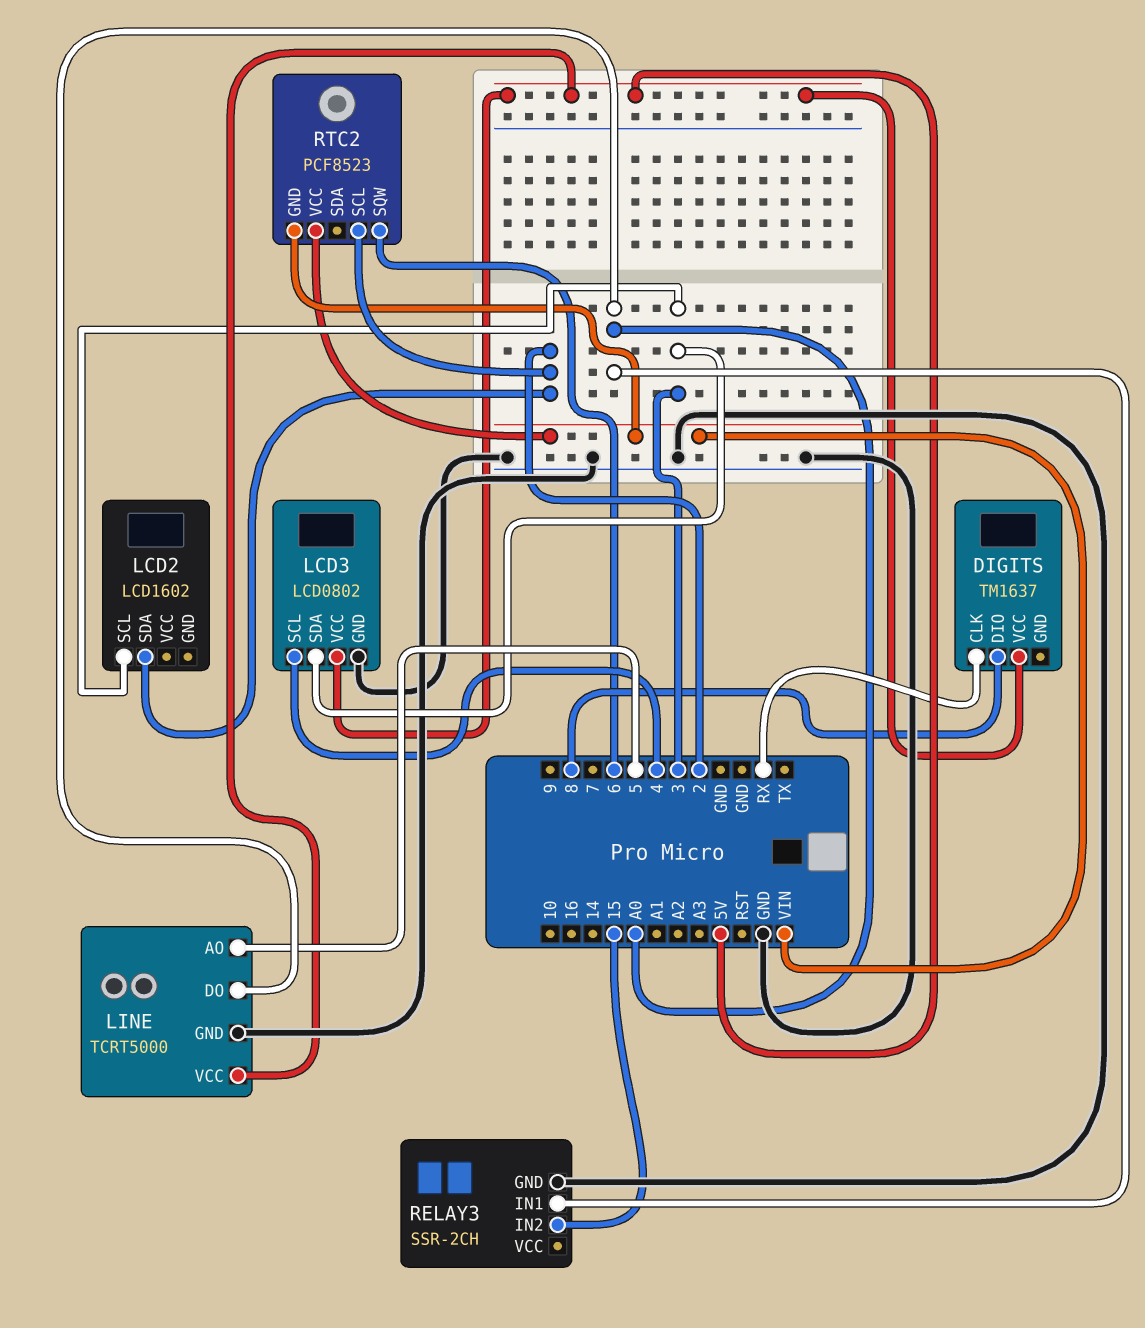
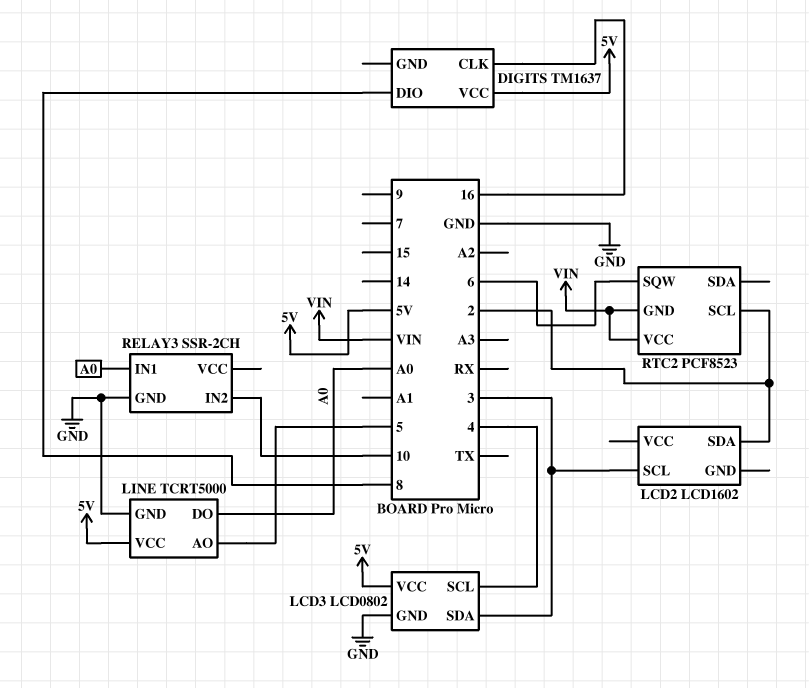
DIGITS pin CLK: RX -> 16
RELAY3 pin IN2: 15 -> 10

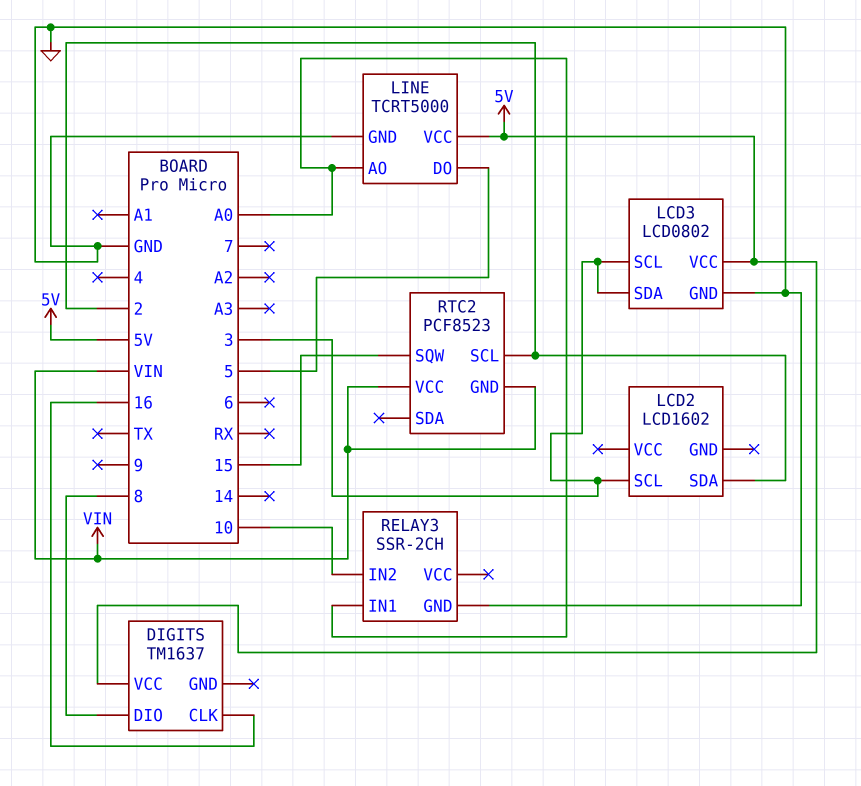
LCD3 pin SCL: 4 -> 3
LINE pin AO: 5 -> A0
LINE pin DO: A0 -> 5
RTC2 pin SQW: 6 -> 15

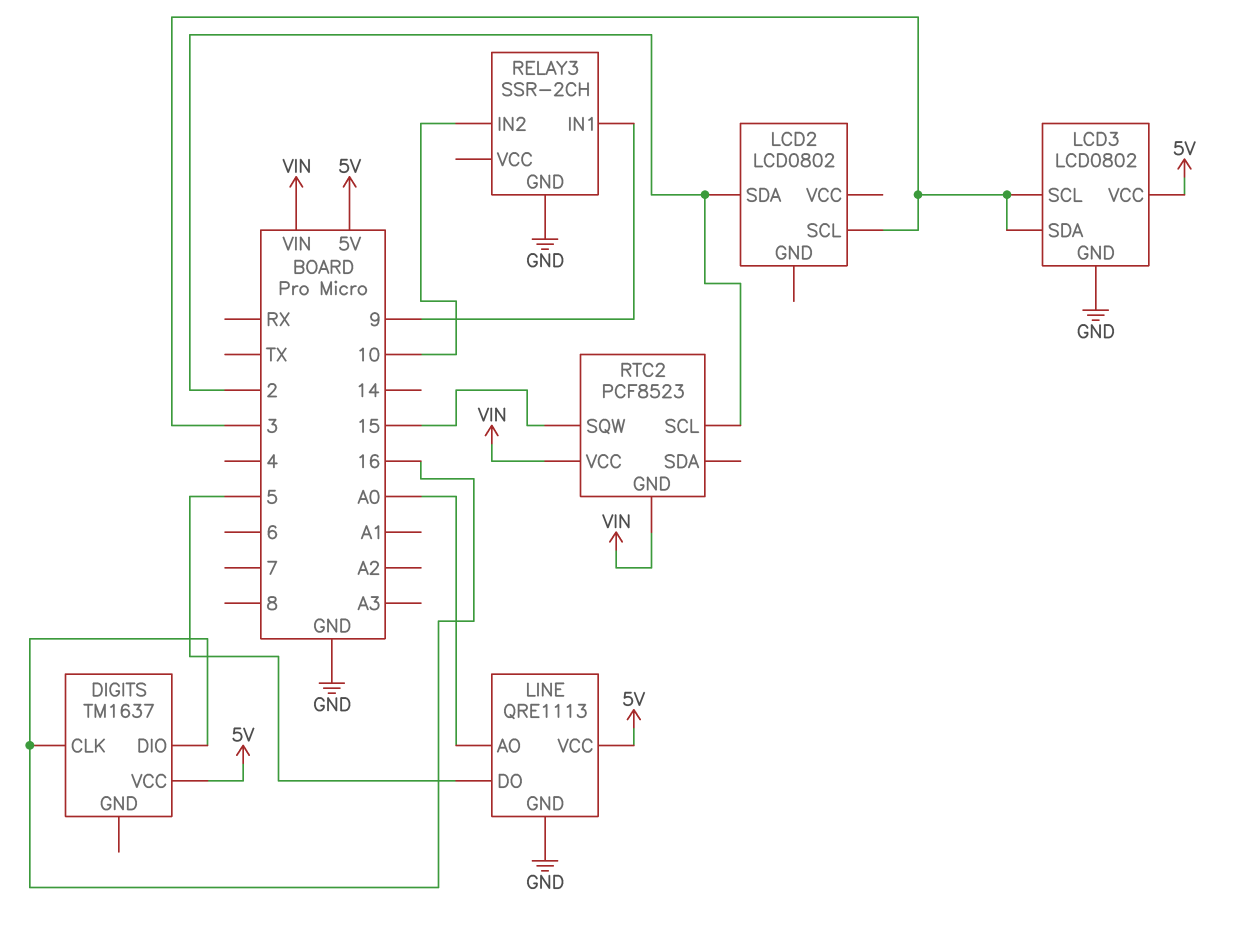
DIGITS pin DIO: 8 -> 16
LCD2: LCD1602 -> LCD0802
LINE: TCRT5000 -> QRE1113
RELAY3 pin IN1: A0 -> 9

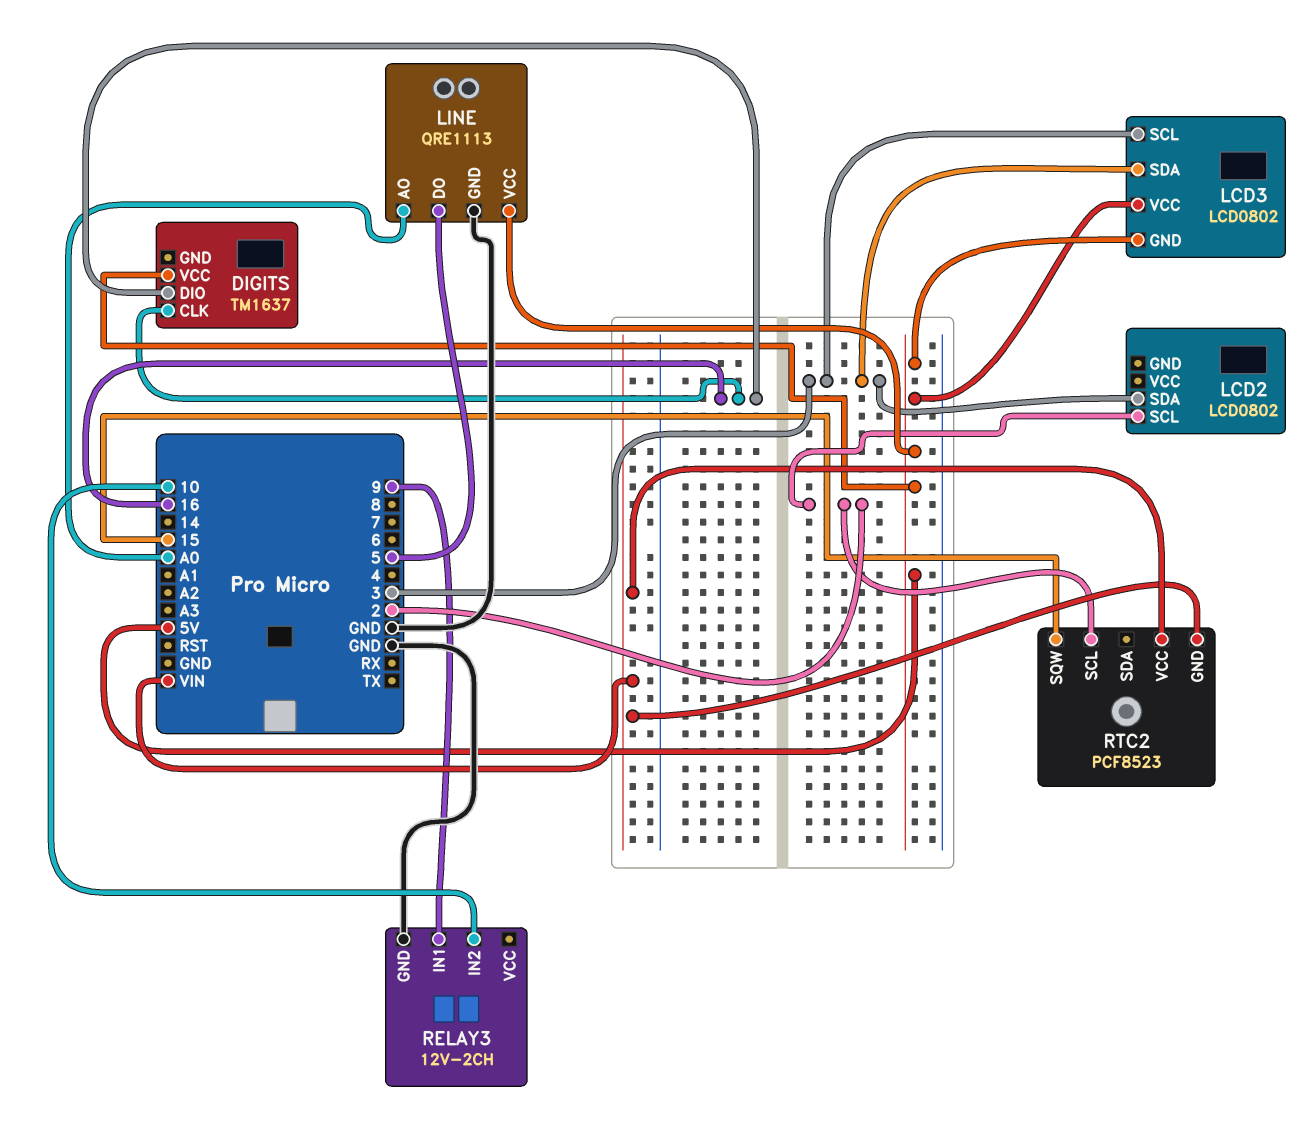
LCD2 pin SCL: 3 -> 2
LCD2 pin SDA: 2 -> 3
LCD3 pin GND: GND -> 5V
RELAY3: SSR-2CH -> 12V-2CH

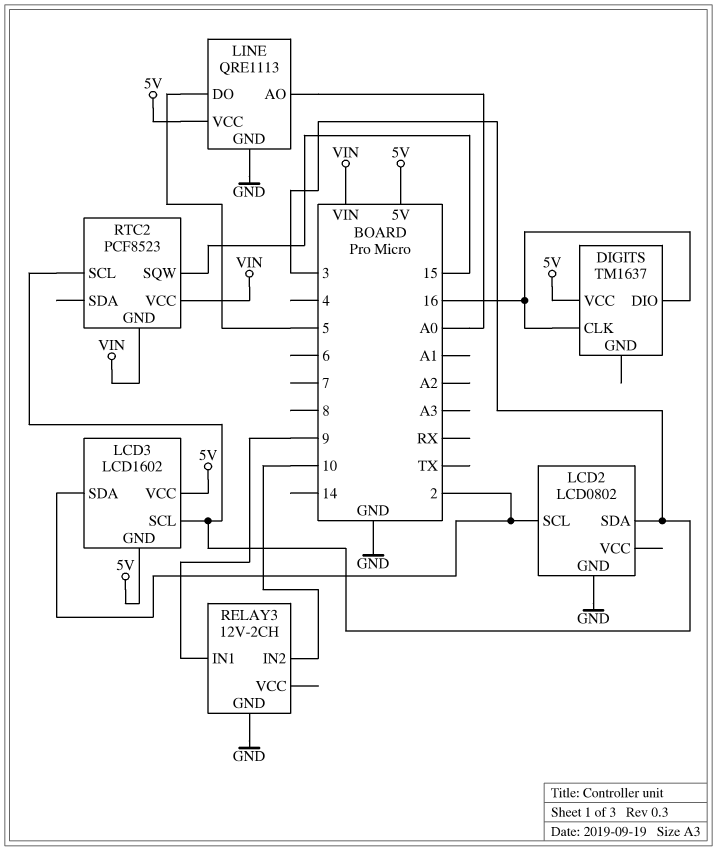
LCD2 pin GND: none -> GND
LCD3: LCD0802 -> LCD1602
LCD3 pin SDA: 3 -> 2
RTC2 pin SCL: 2 -> 3

